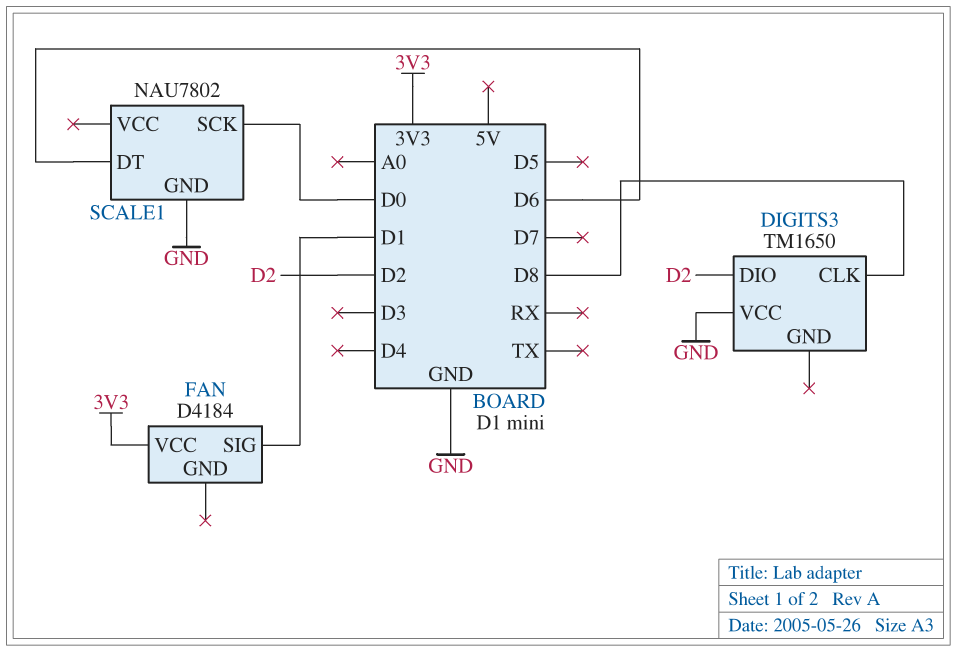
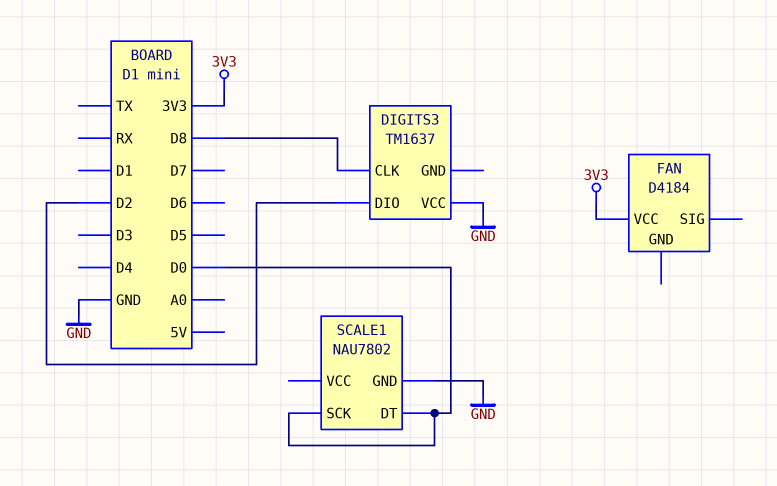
DIGITS3: TM1650 -> TM1637
FAN pin SIG: D1 -> none
SCALE1 pin DT: D6 -> D0

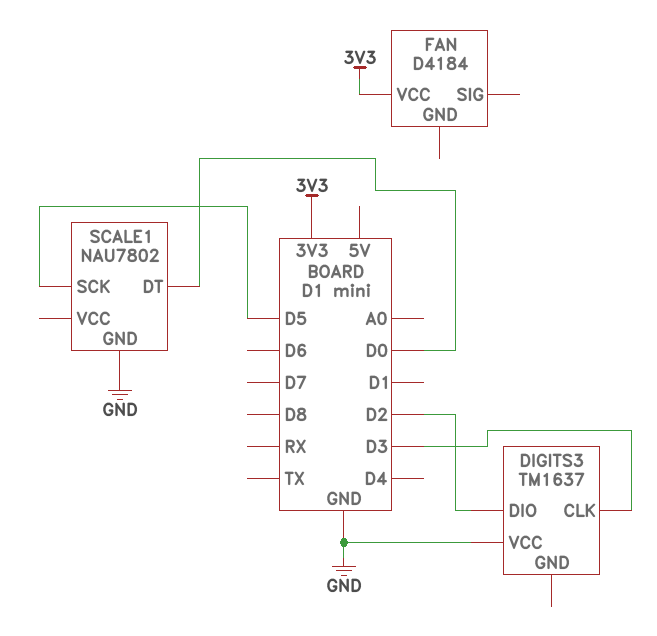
DIGITS3 pin CLK: D8 -> D3
SCALE1 pin SCK: D0 -> D5

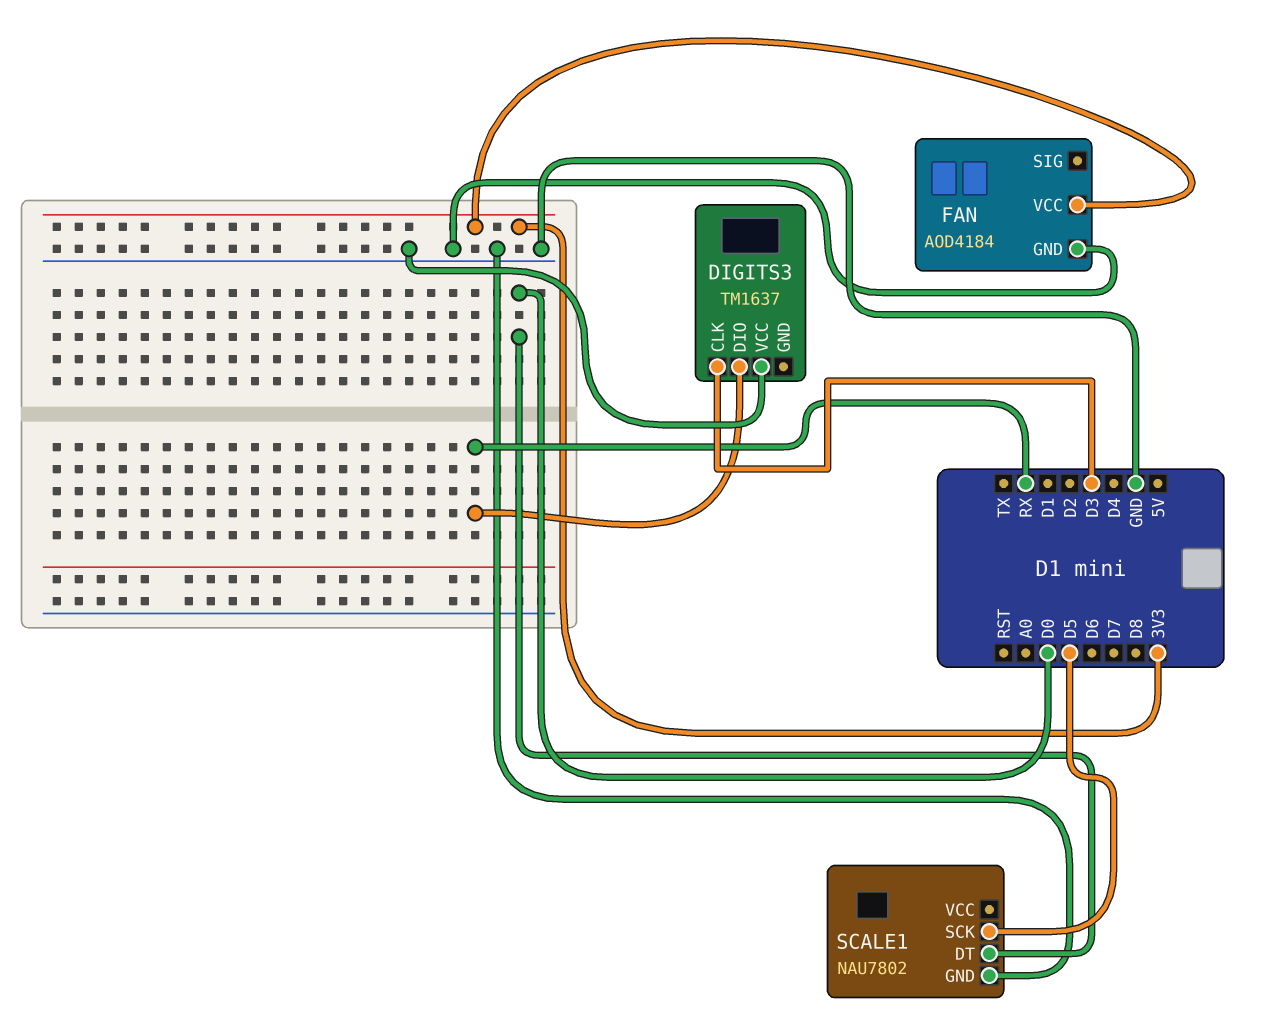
DIGITS3 pin DIO: D2 -> RX
FAN: D4184 -> AOD4184
FAN pin GND: none -> GND

